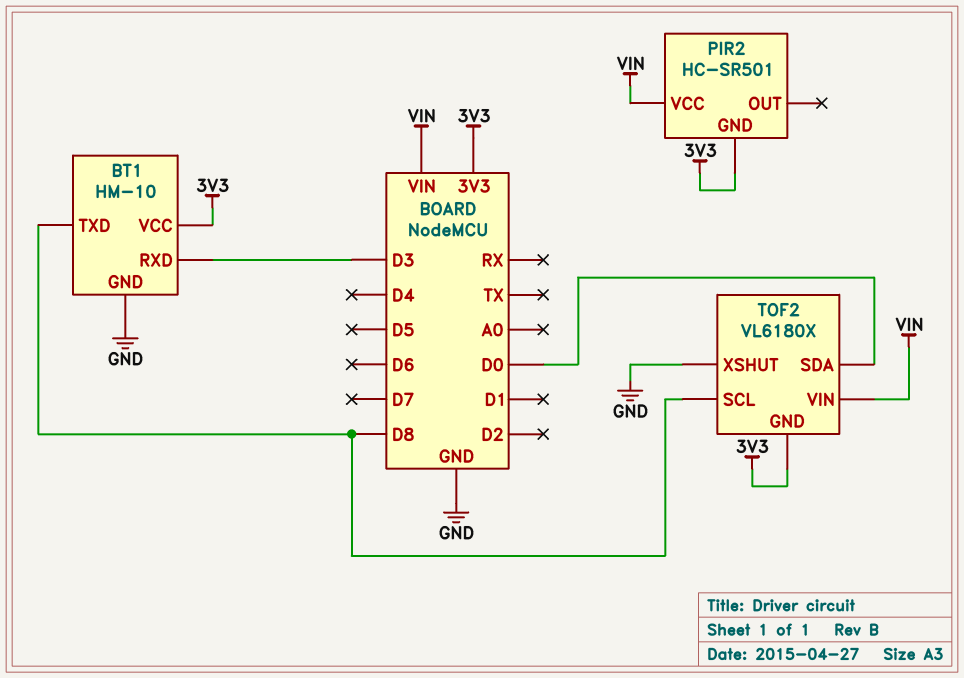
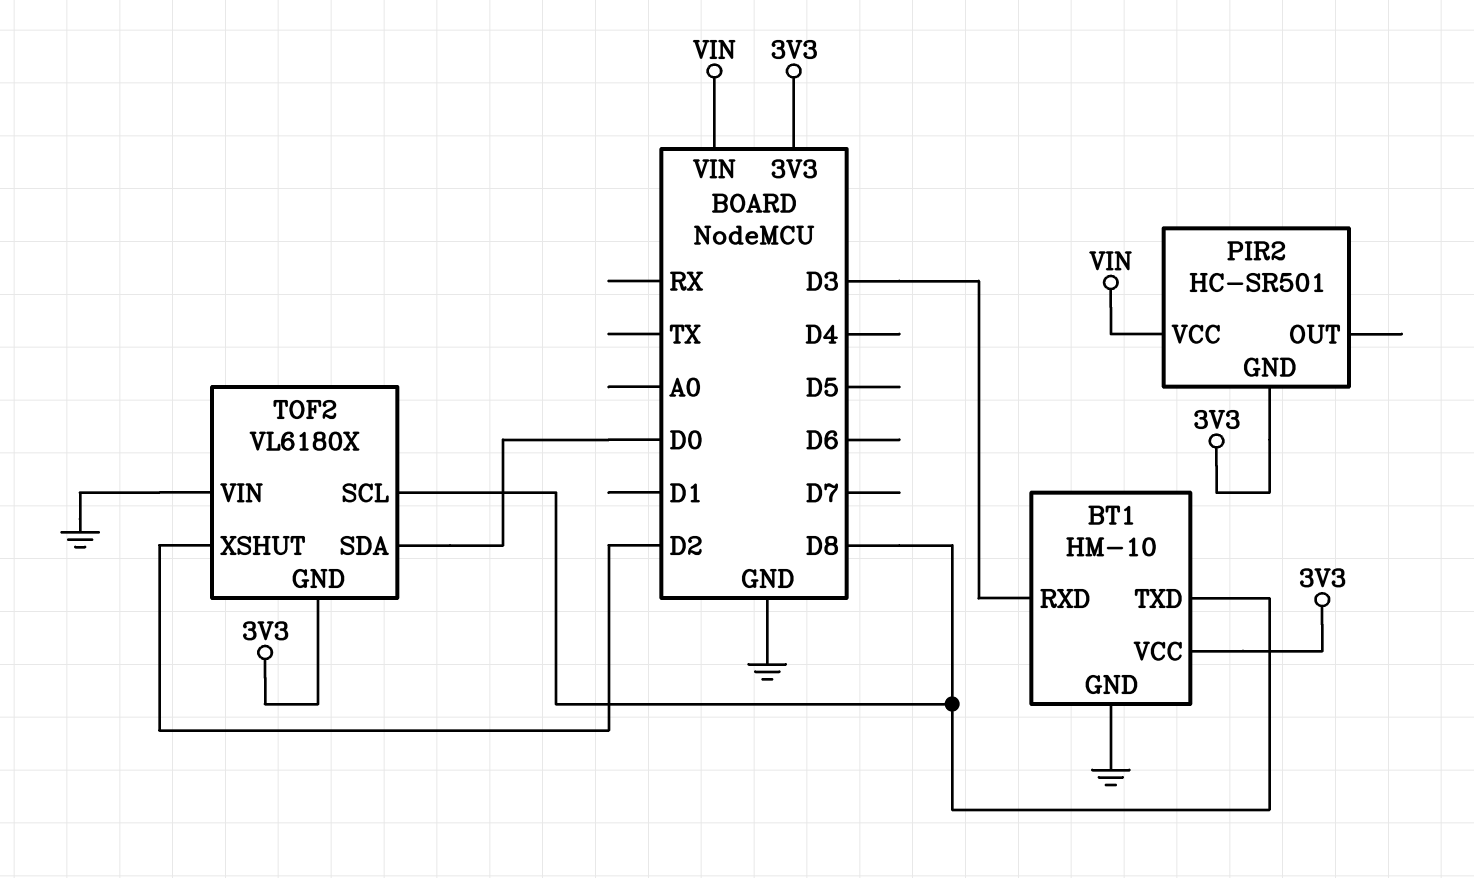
TOF2 pin VIN: VIN -> GND
TOF2 pin XSHUT: GND -> D2

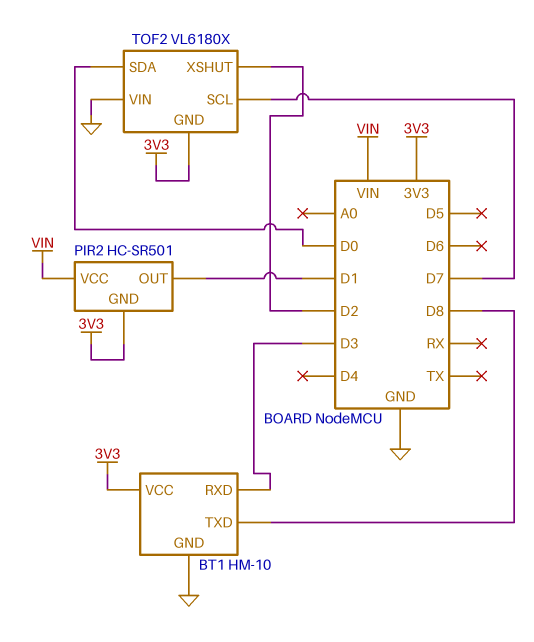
PIR2 pin OUT: none -> D1
TOF2 pin SCL: D8 -> D7

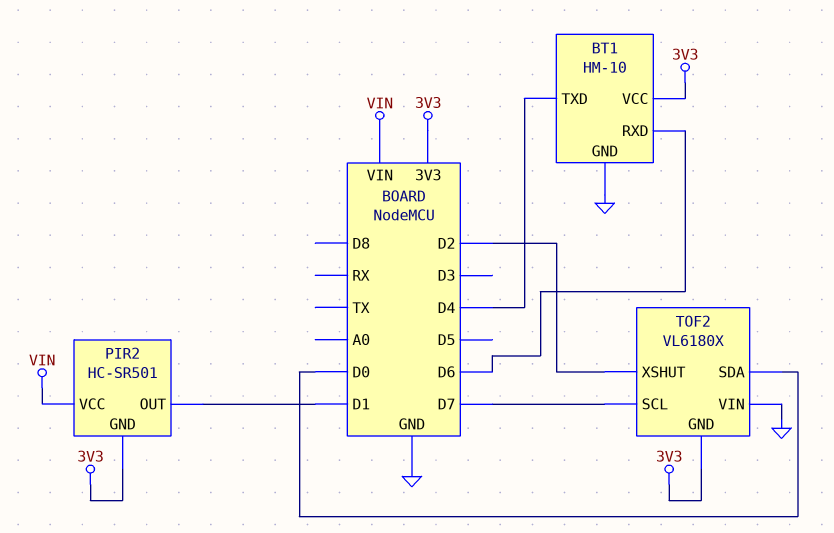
BT1 pin RXD: D3 -> D6
BT1 pin TXD: D8 -> D4

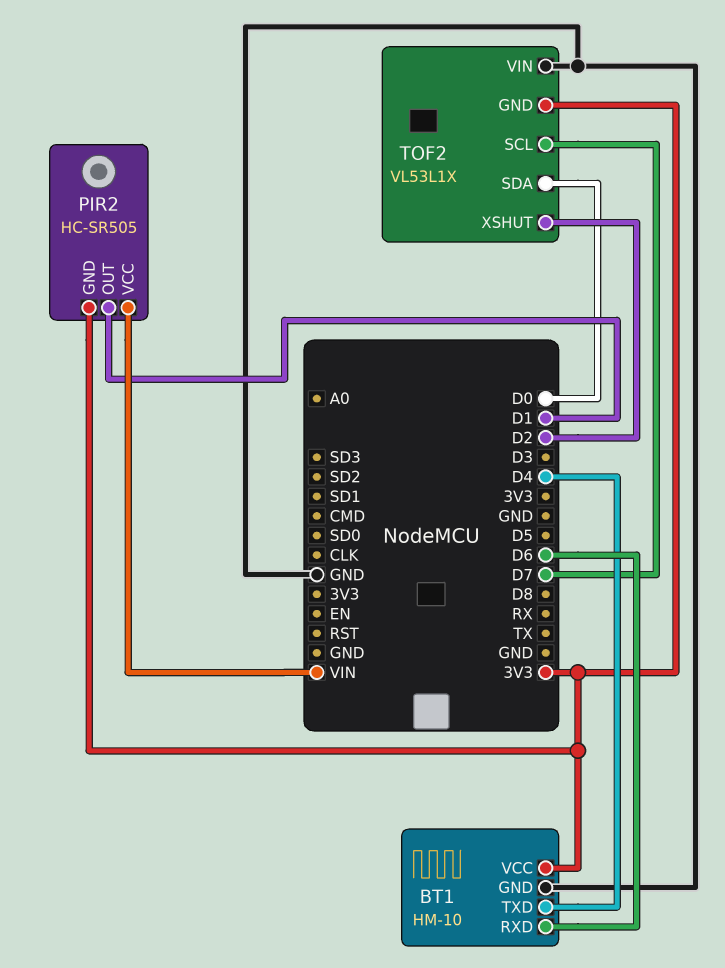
PIR2: HC-SR501 -> HC-SR505
TOF2: VL6180X -> VL53L1X

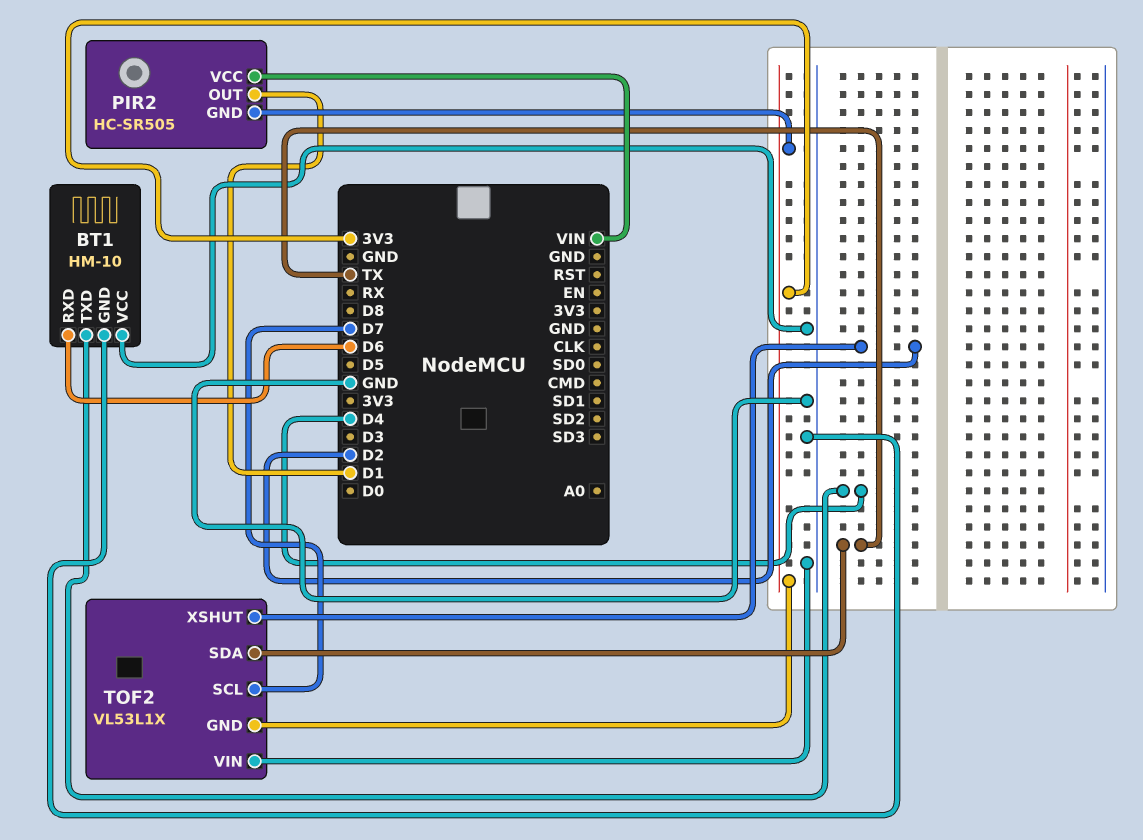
BT1 pin VCC: 3V3 -> GND
TOF2 pin SDA: D0 -> TX

